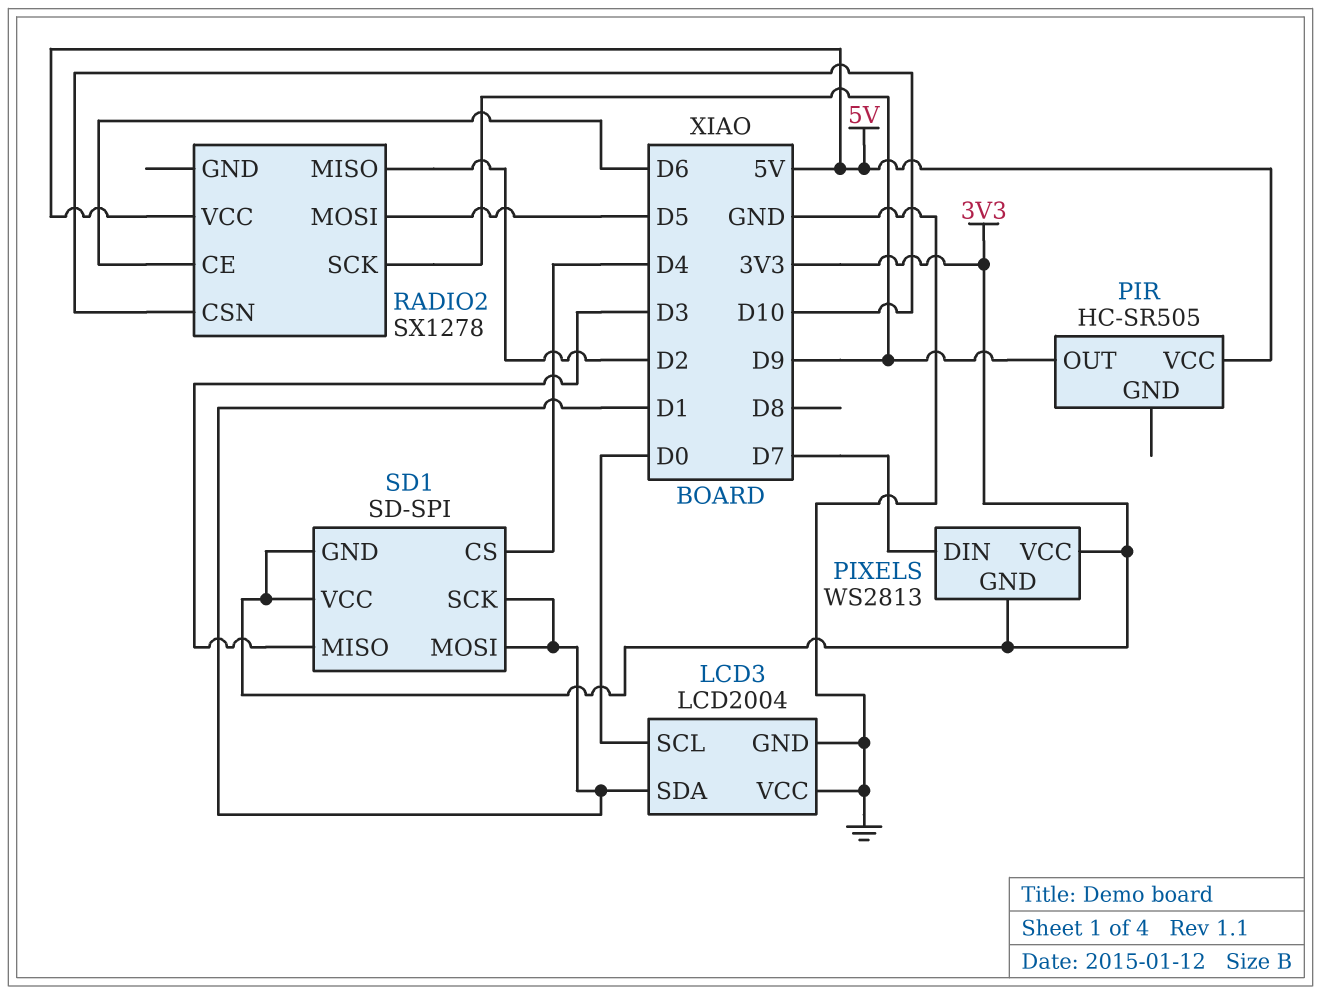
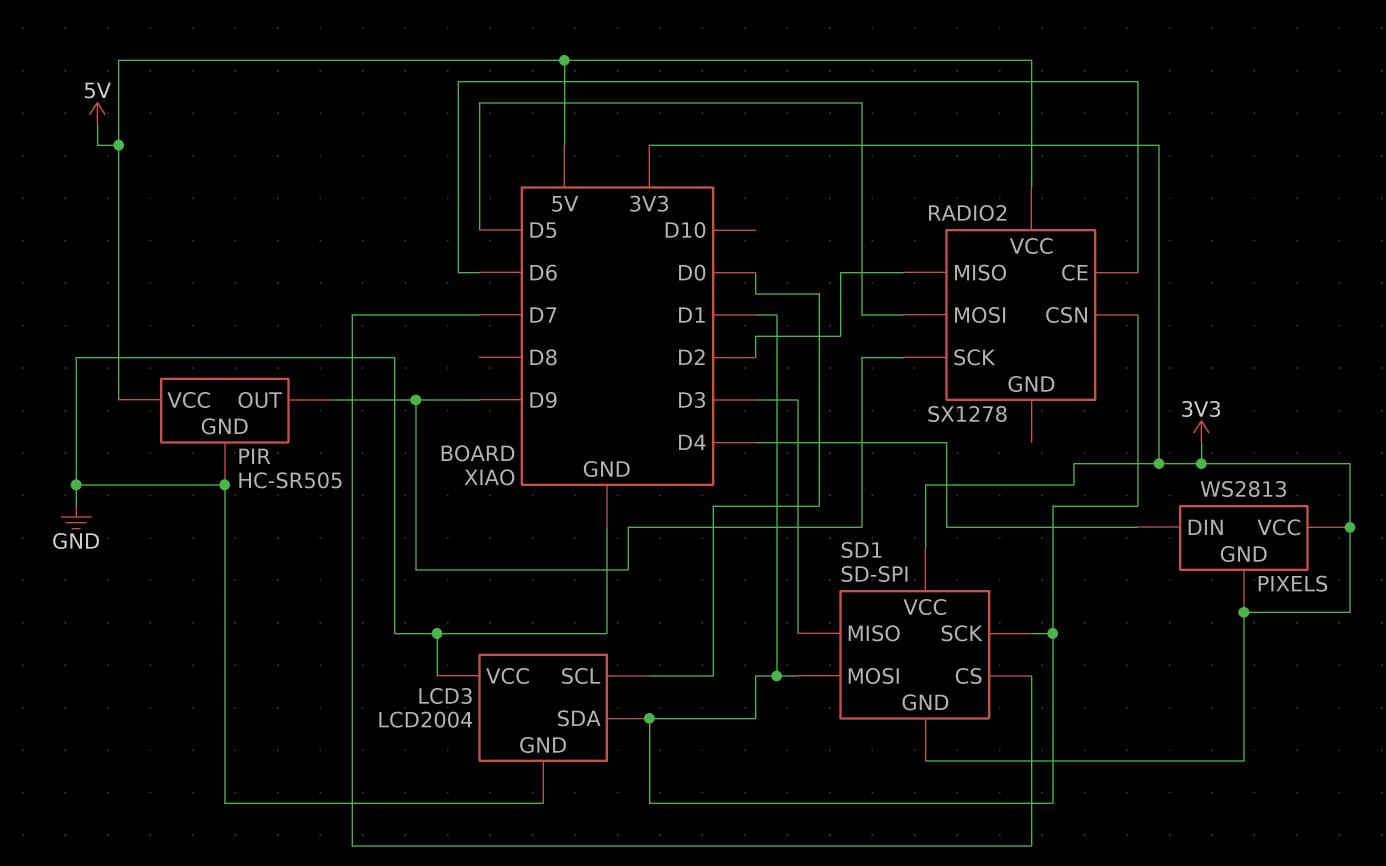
PIR pin GND: none -> GND
PIXELS pin DIN: D7 -> D4
RADIO2 pin CSN: D10 -> D1
SD1 pin CS: D4 -> D7

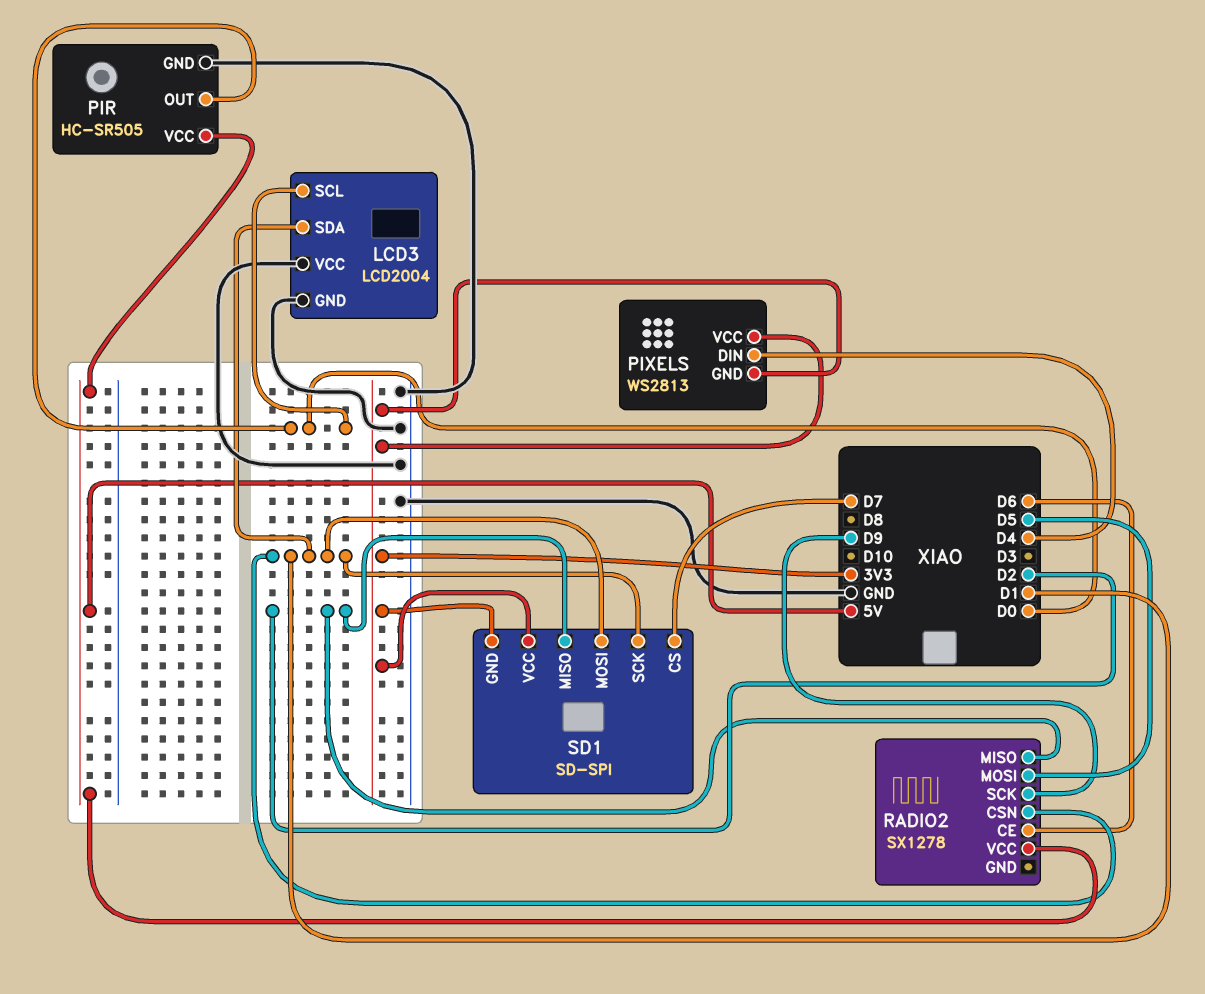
PIR pin OUT: D9 -> D0
SD1 pin MISO: D3 -> D2

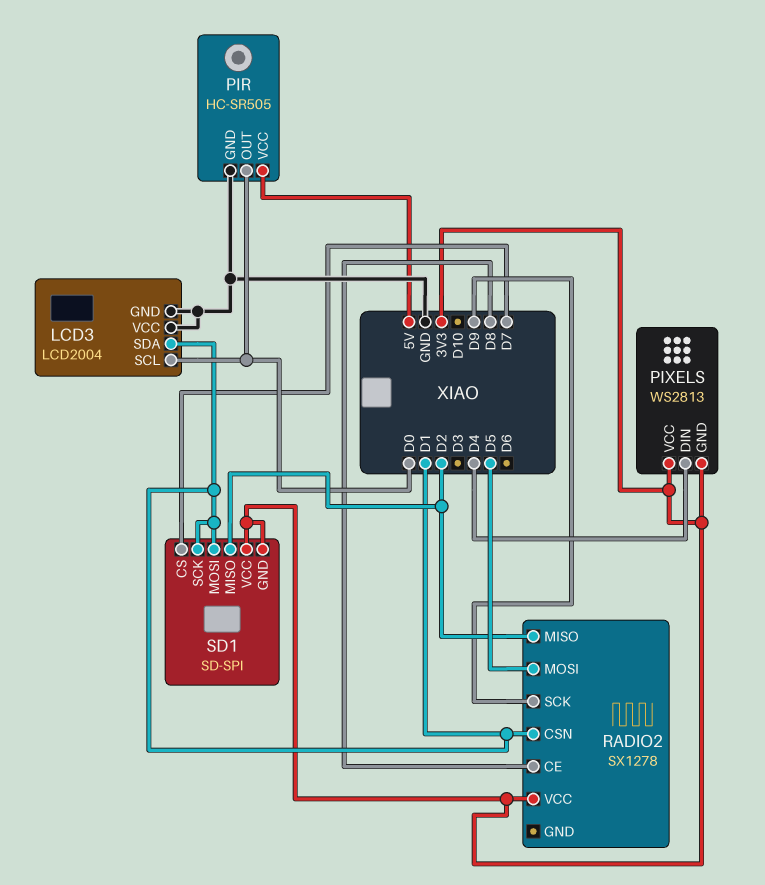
RADIO2 pin CE: D6 -> D8
RADIO2 pin VCC: 5V -> 3V3

